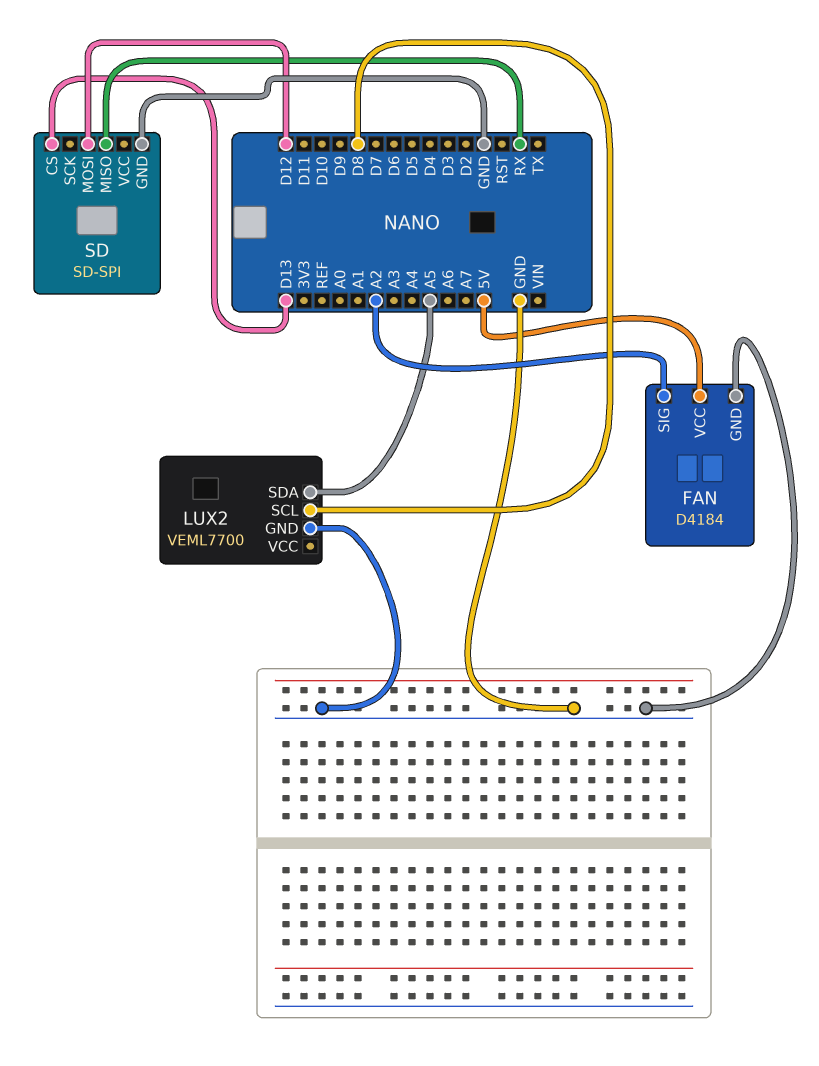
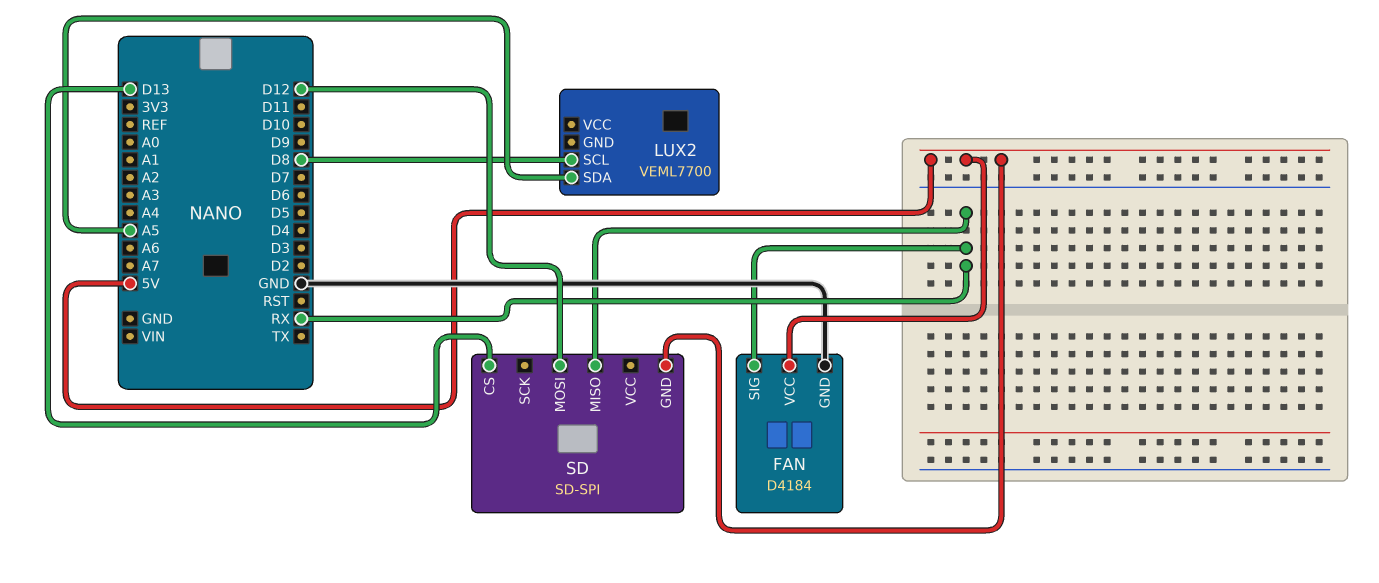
FAN pin SIG: A2 -> RX
LUX2 pin GND: GND -> none
SD pin GND: GND -> 5V

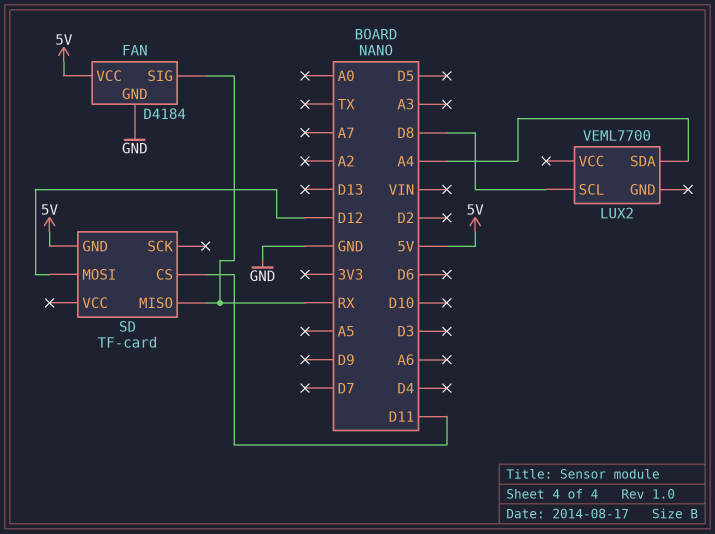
LUX2 pin SDA: A5 -> A4
SD: SD-SPI -> TF-card
SD pin CS: D13 -> D11

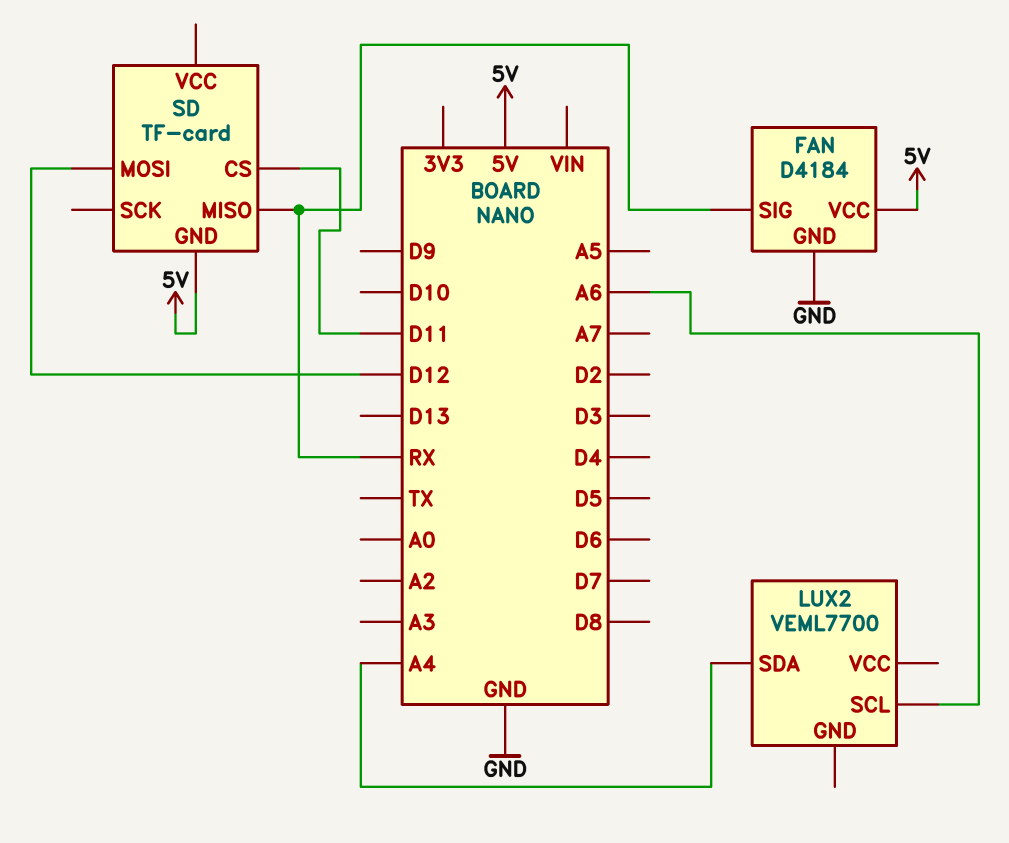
LUX2 pin SCL: D8 -> A6

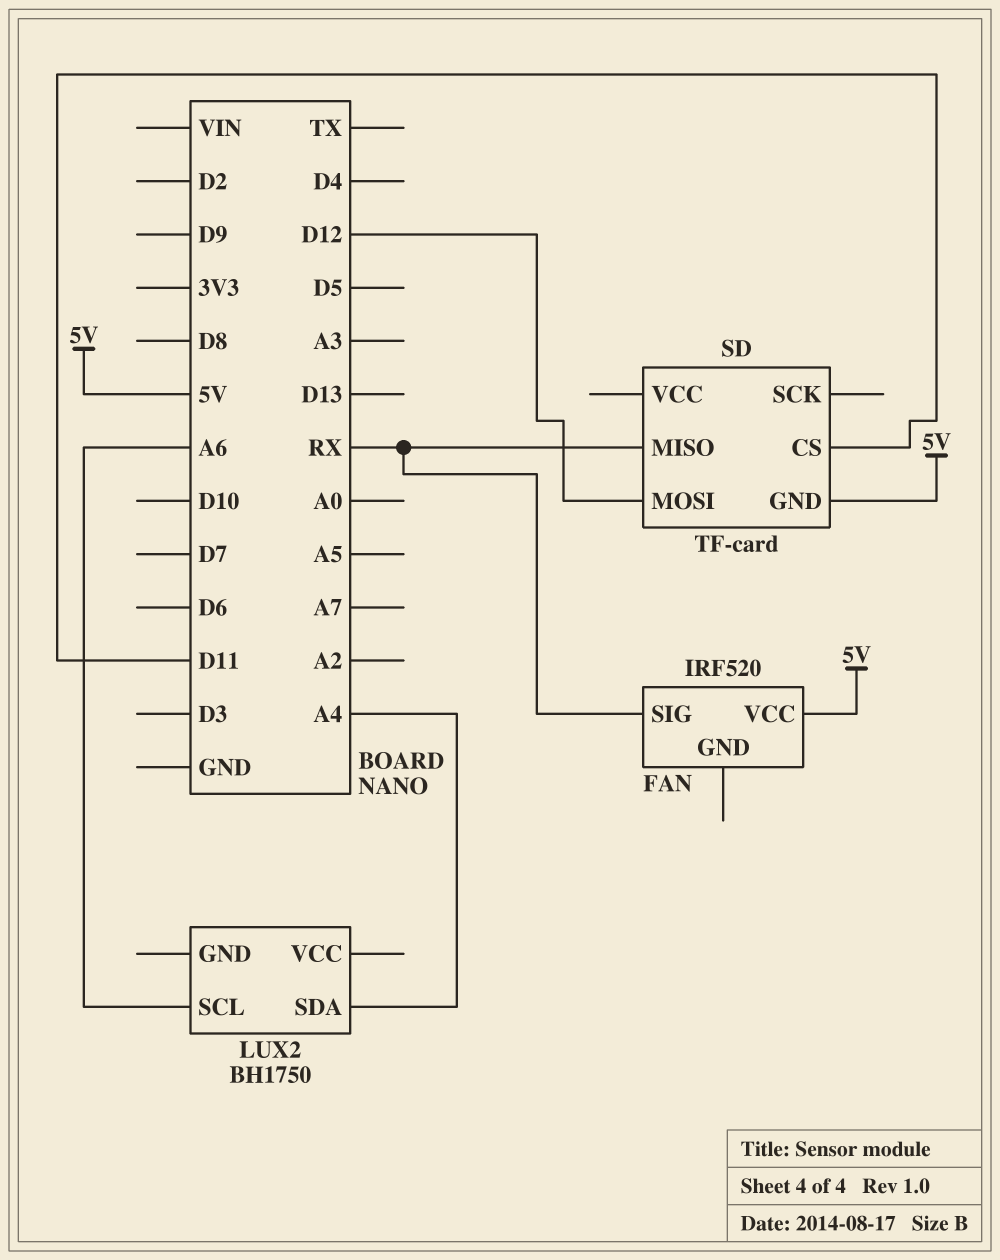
FAN: D4184 -> IRF520
FAN pin GND: GND -> none
LUX2: VEML7700 -> BH1750

